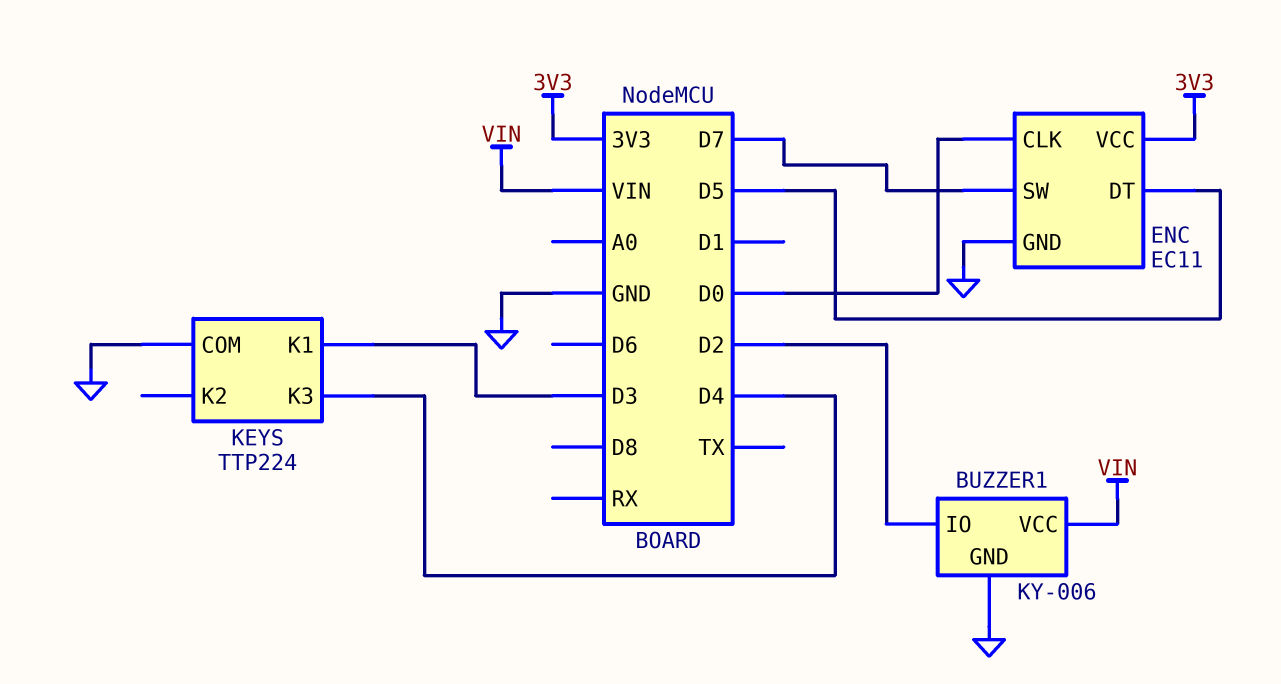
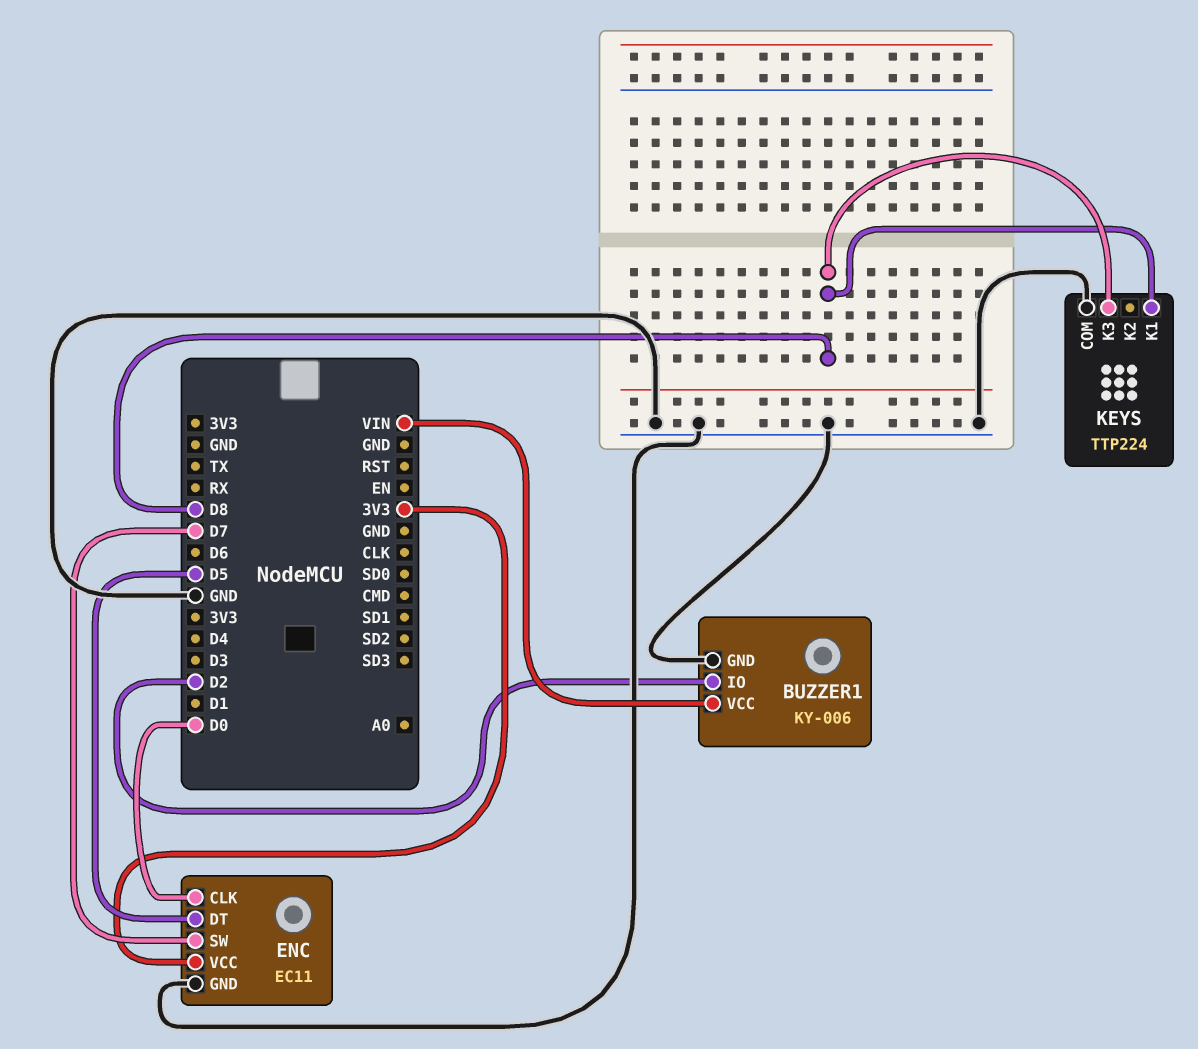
KEYS pin K1: D3 -> D8
KEYS pin K3: D4 -> D8

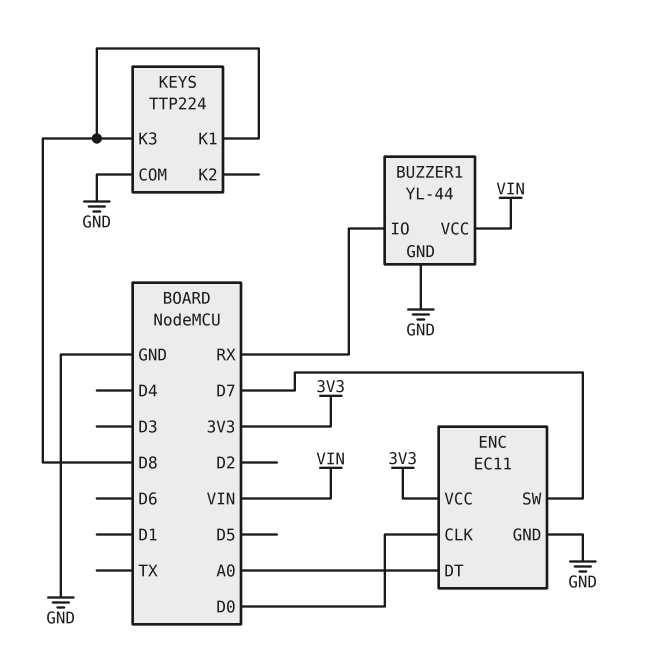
BUZZER1: KY-006 -> YL-44
BUZZER1 pin IO: D2 -> RX
ENC pin DT: D5 -> A0

